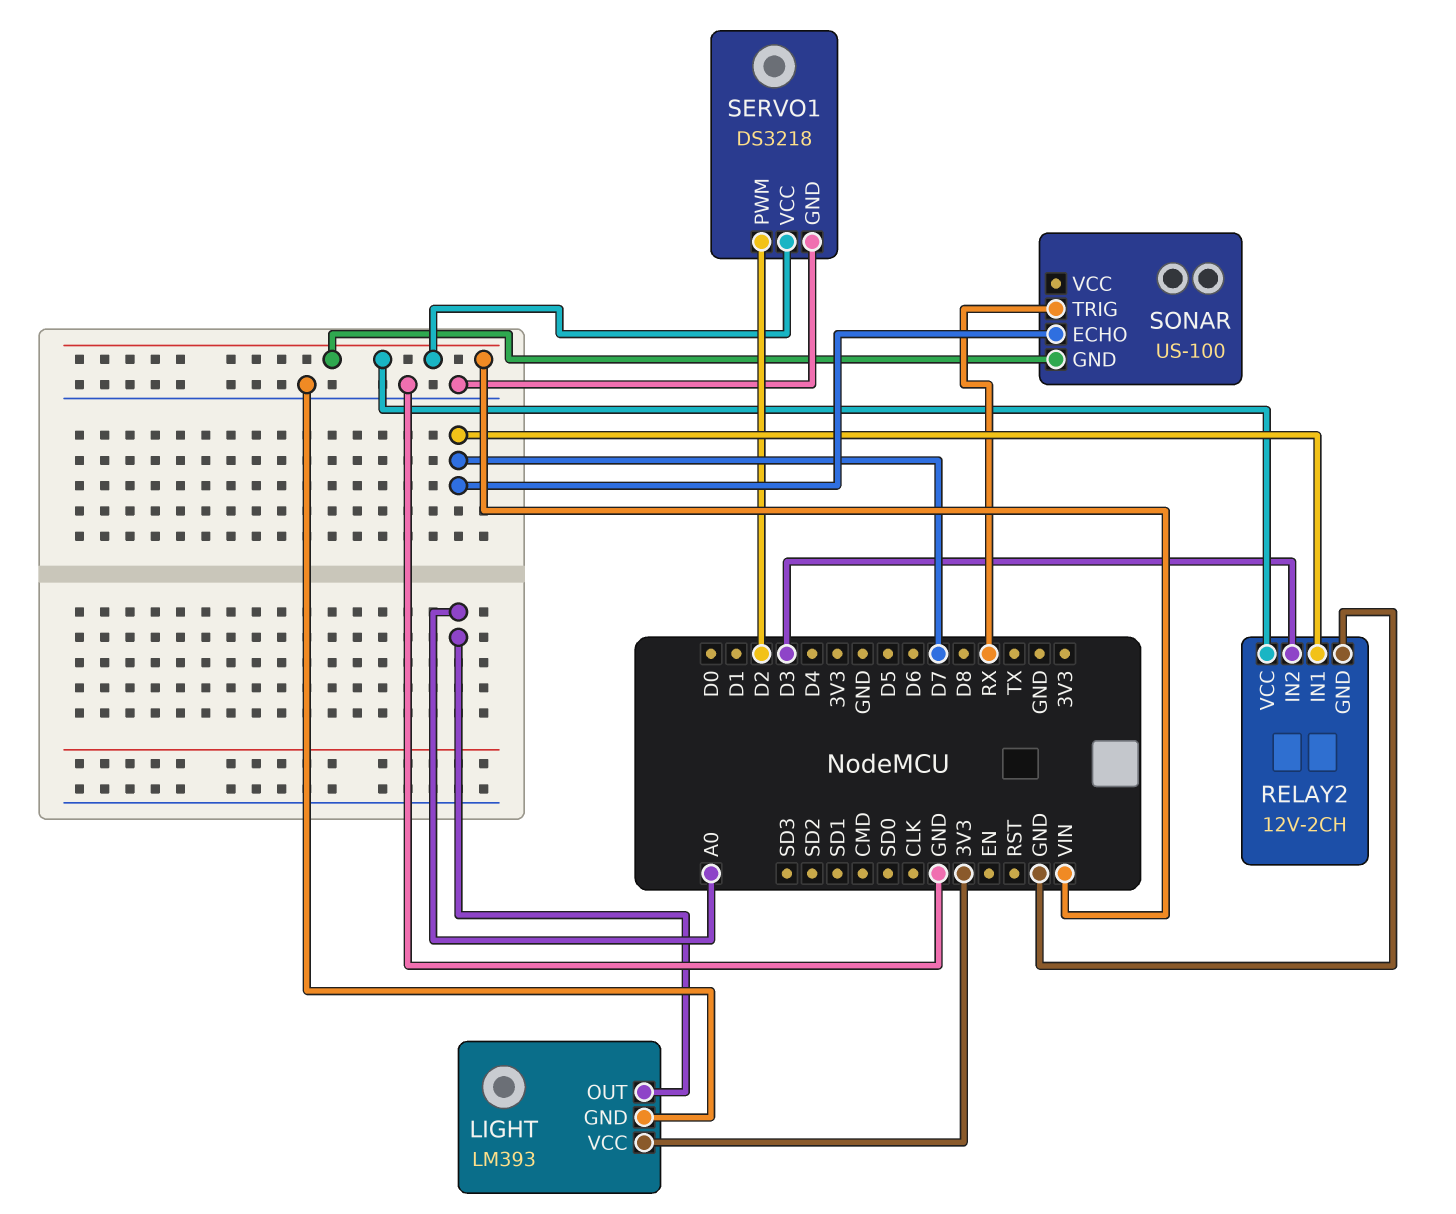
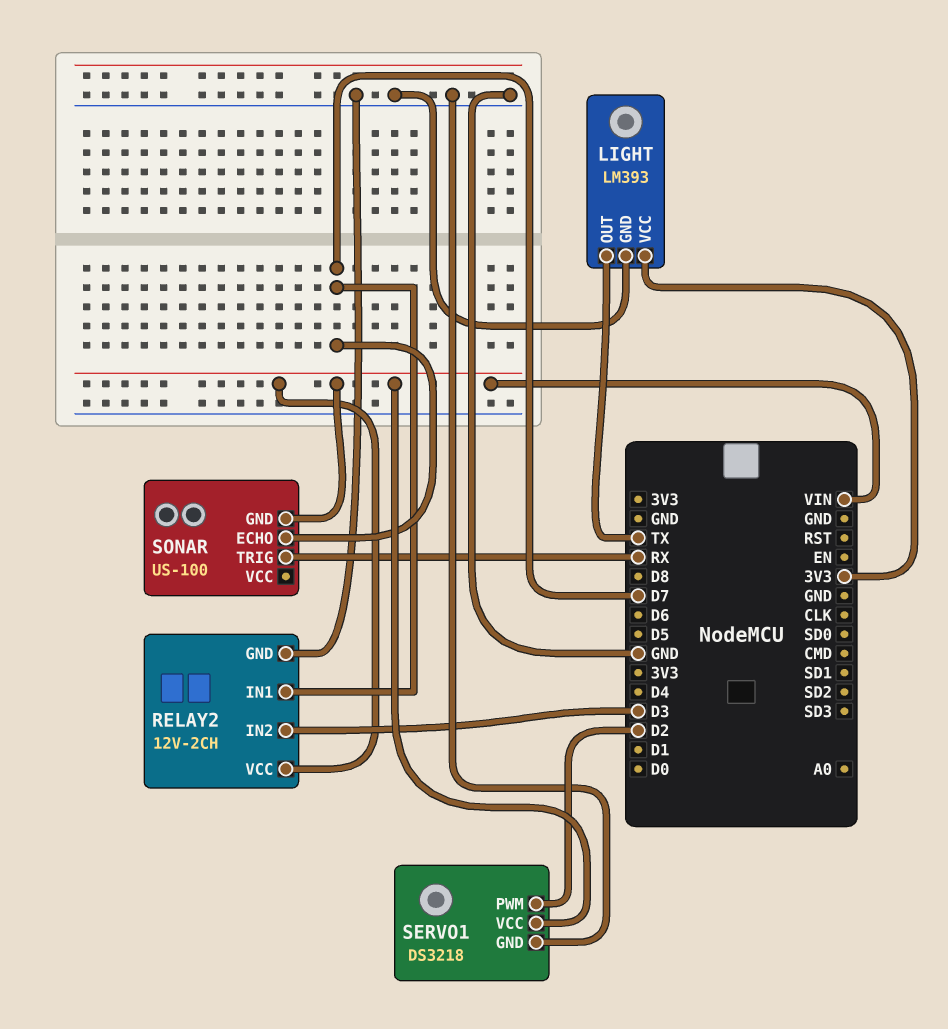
LIGHT pin OUT: A0 -> TX

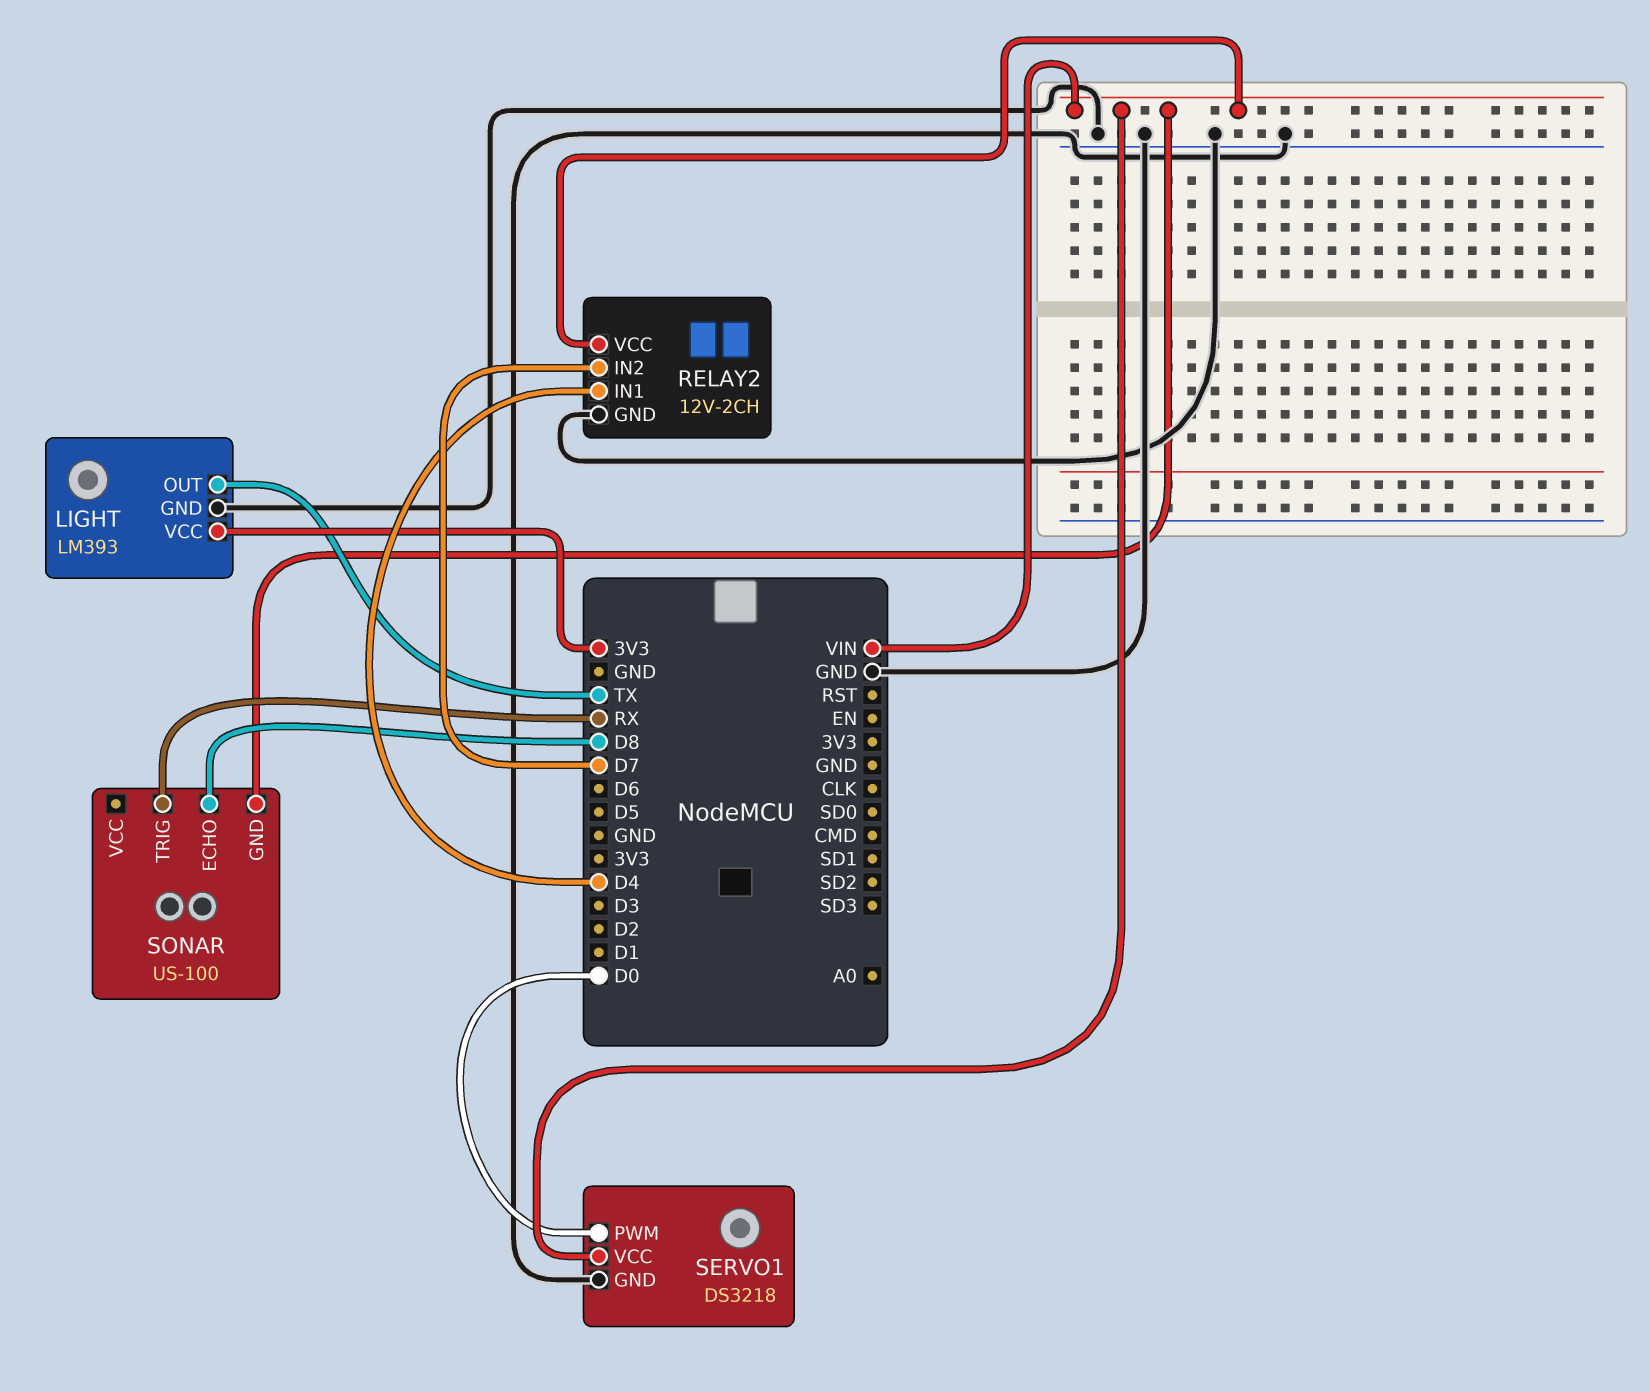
RELAY2 pin IN1: D7 -> D4
RELAY2 pin IN2: D3 -> D7
SERVO1 pin PWM: D2 -> D0
SONAR pin ECHO: D7 -> D8

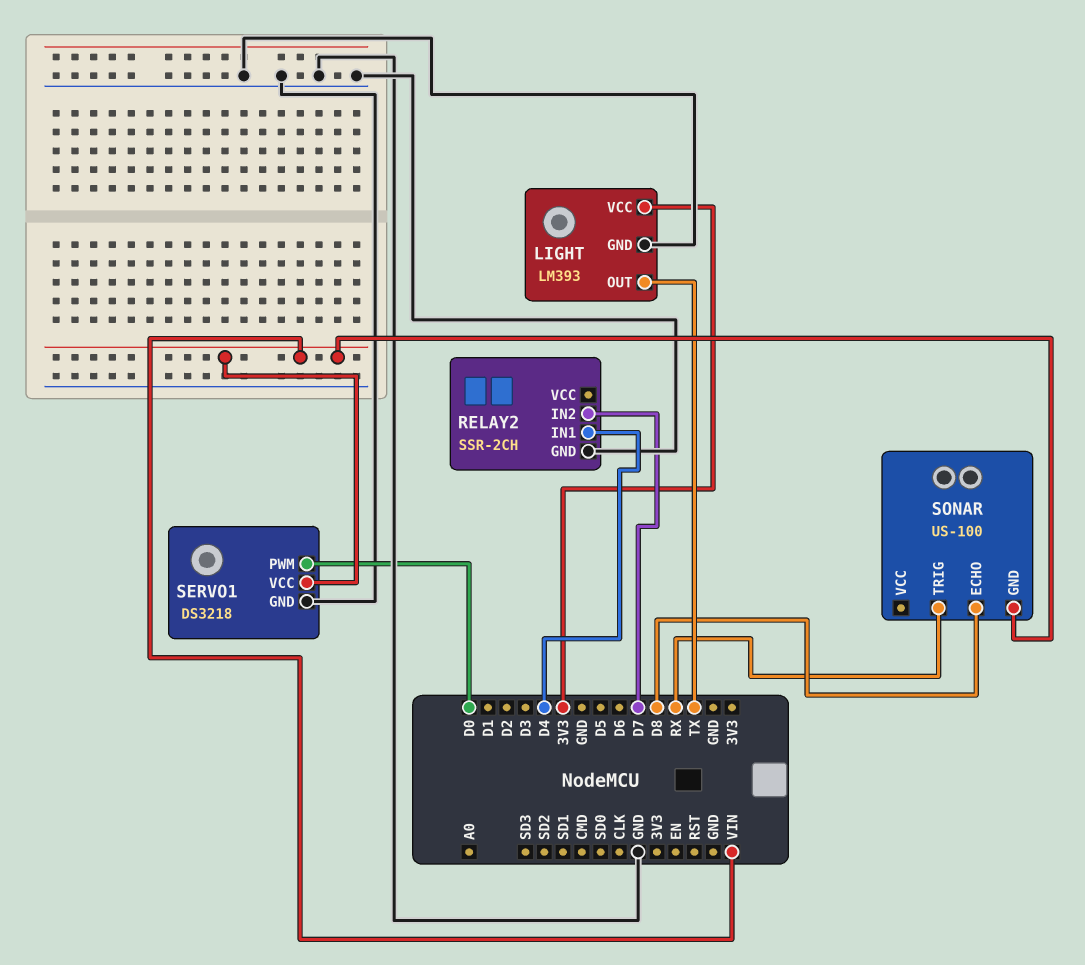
RELAY2: 12V-2CH -> SSR-2CH
RELAY2 pin VCC: VIN -> none

